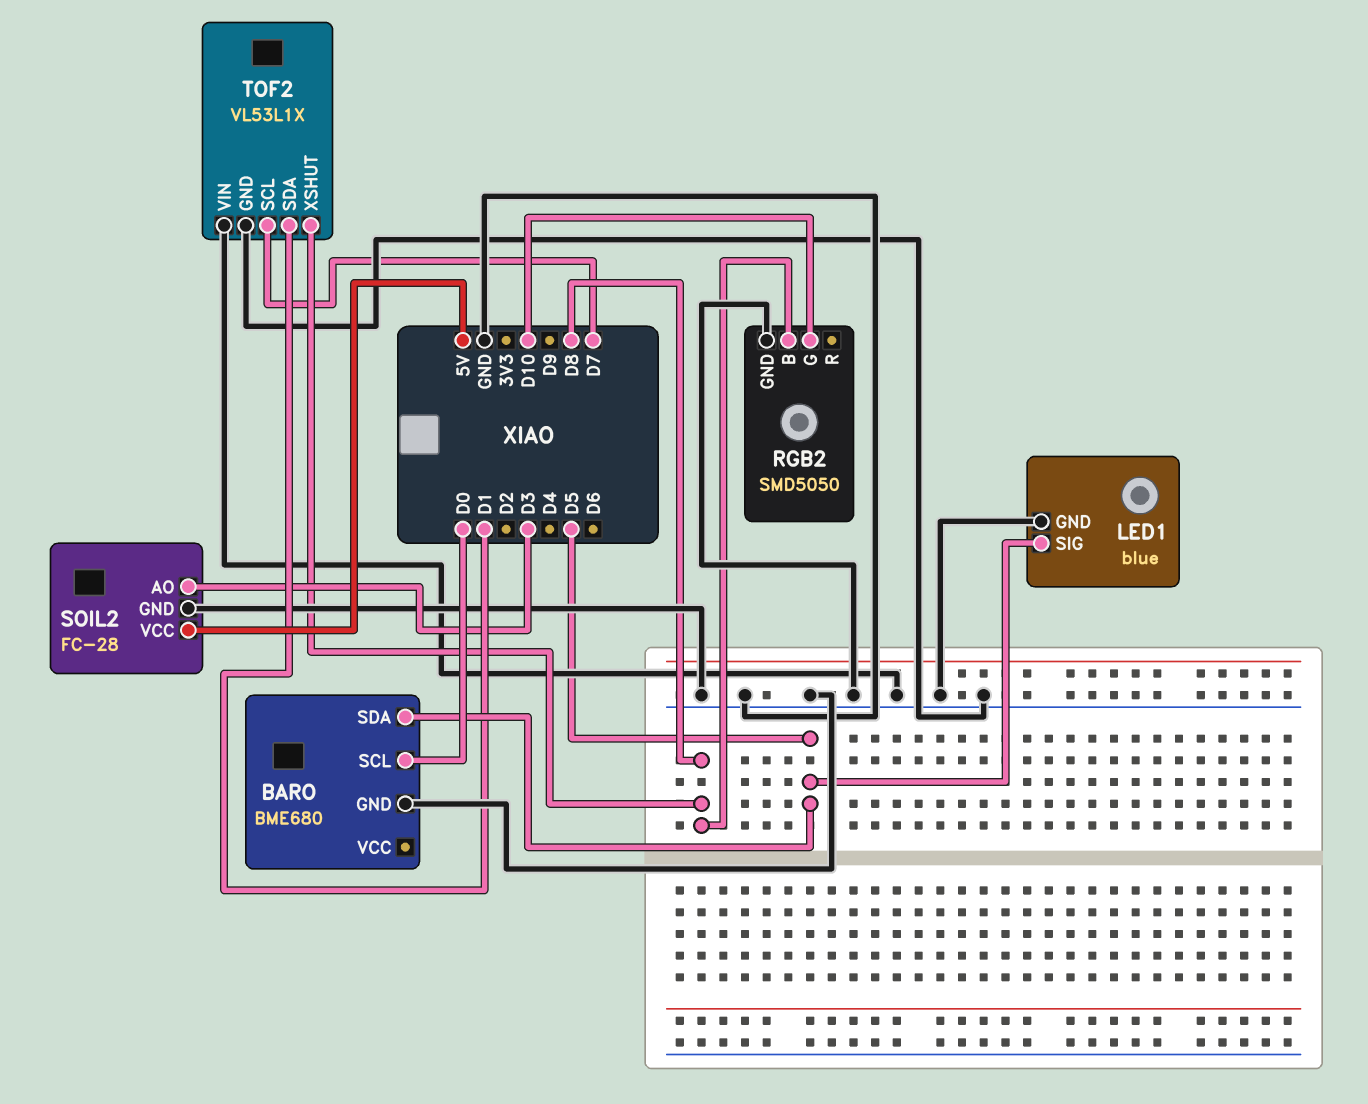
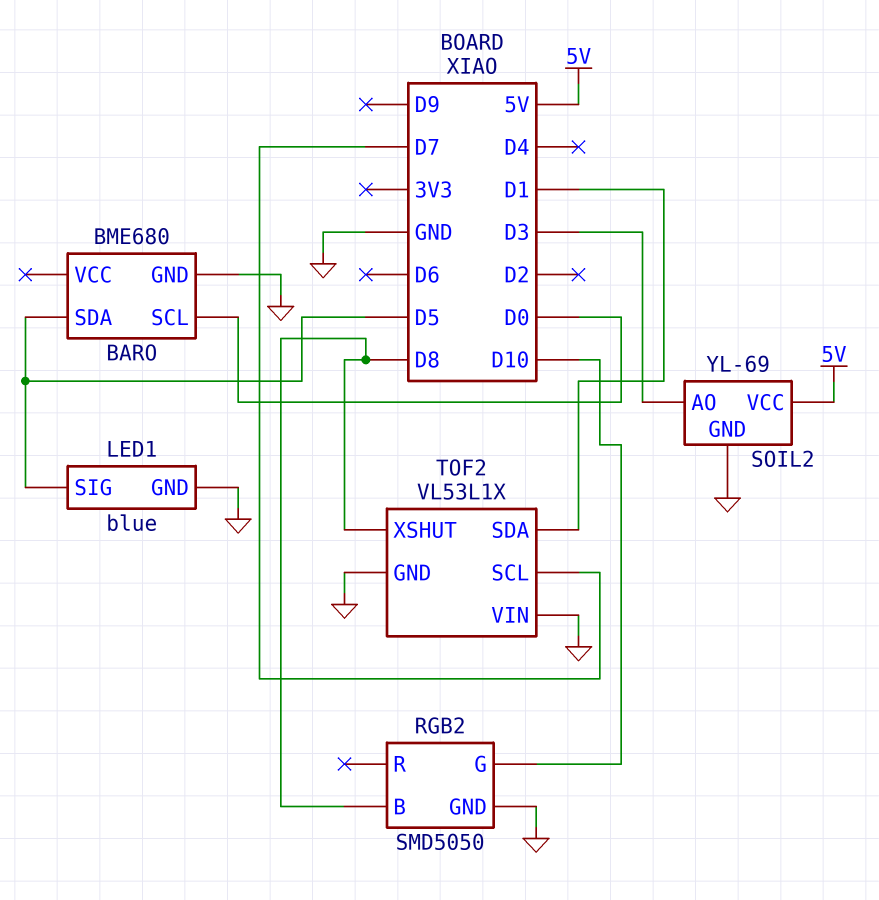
SOIL2: FC-28 -> YL-69

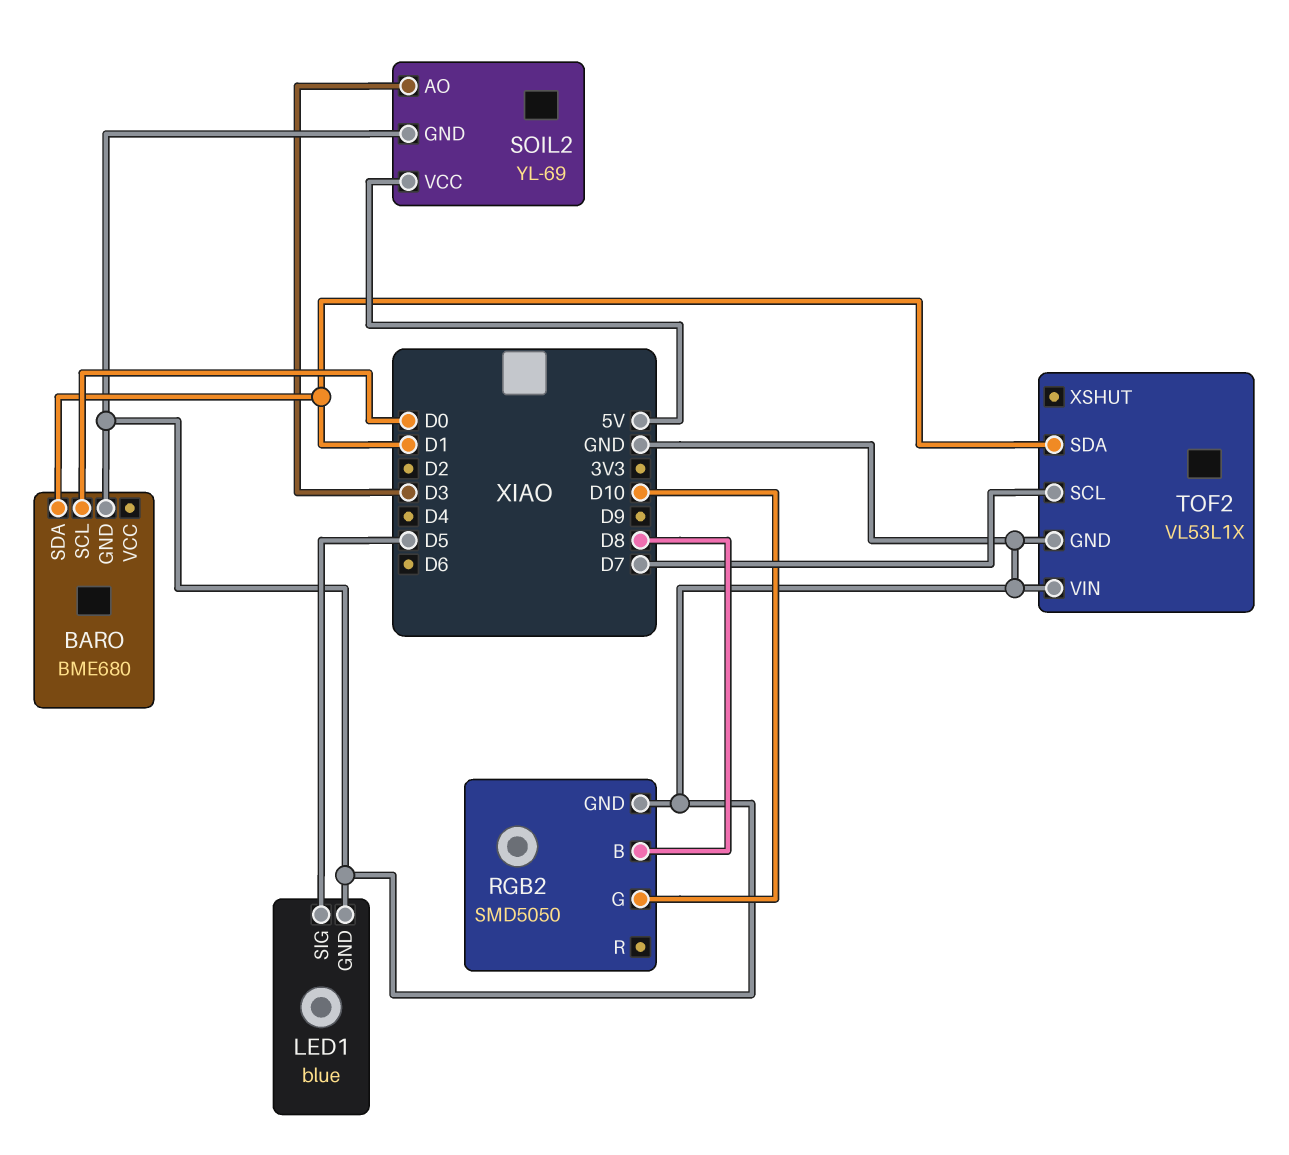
BARO pin SDA: D5 -> D1
TOF2 pin XSHUT: D8 -> none

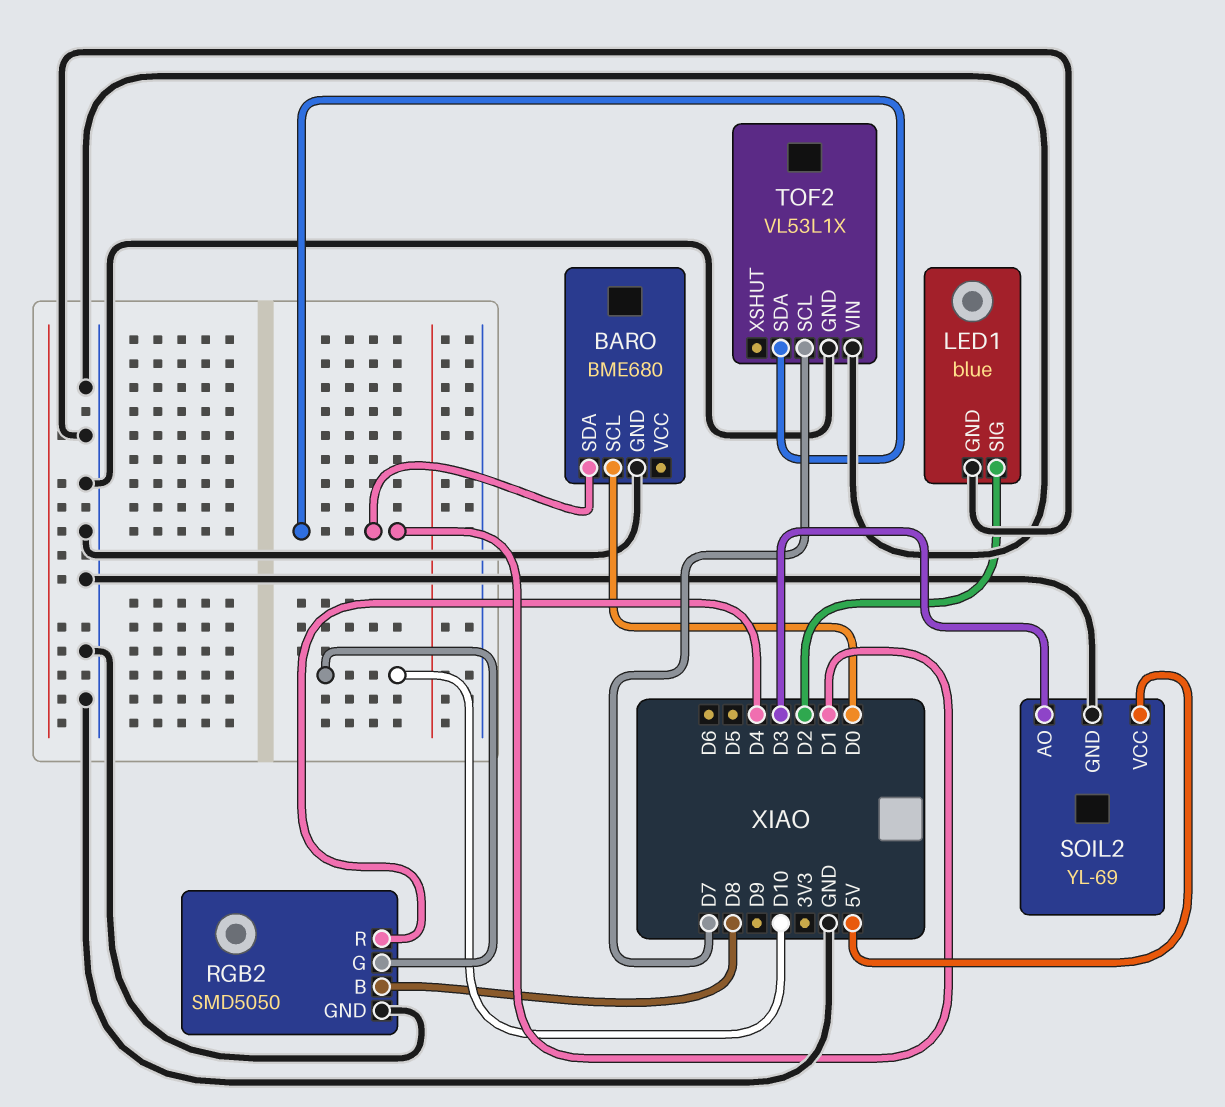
LED1 pin SIG: D5 -> D2
RGB2 pin R: none -> D4

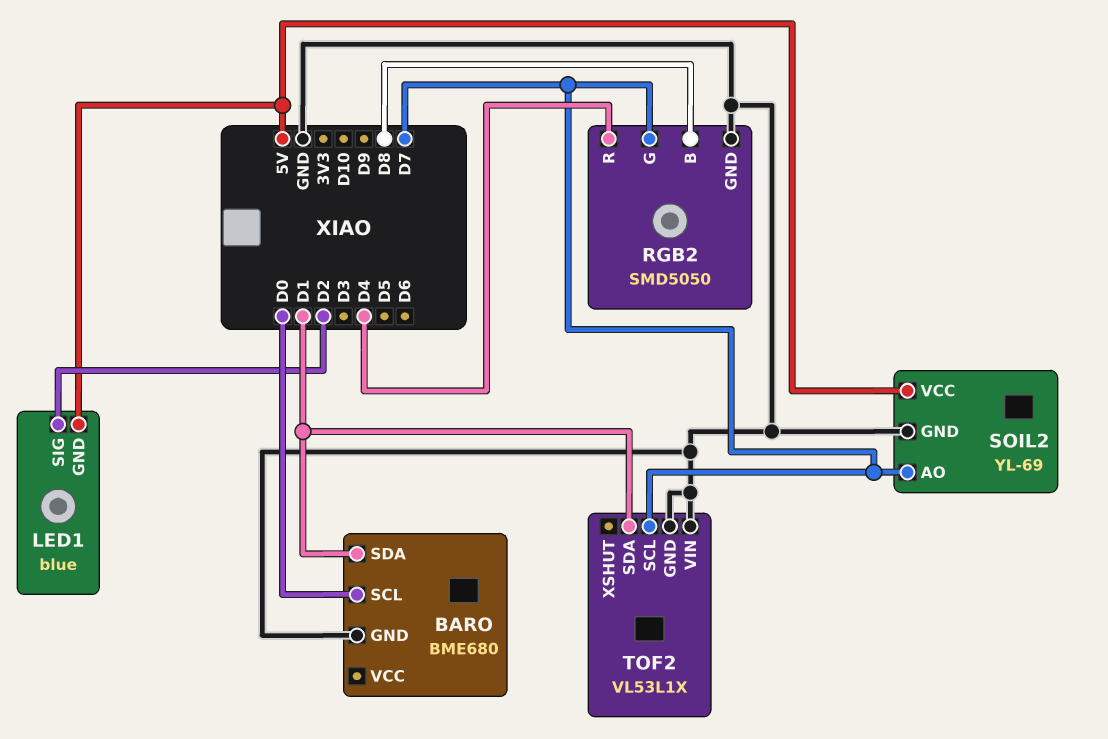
LED1 pin GND: GND -> 5V
RGB2 pin G: D10 -> D7
SOIL2 pin AO: D3 -> D7

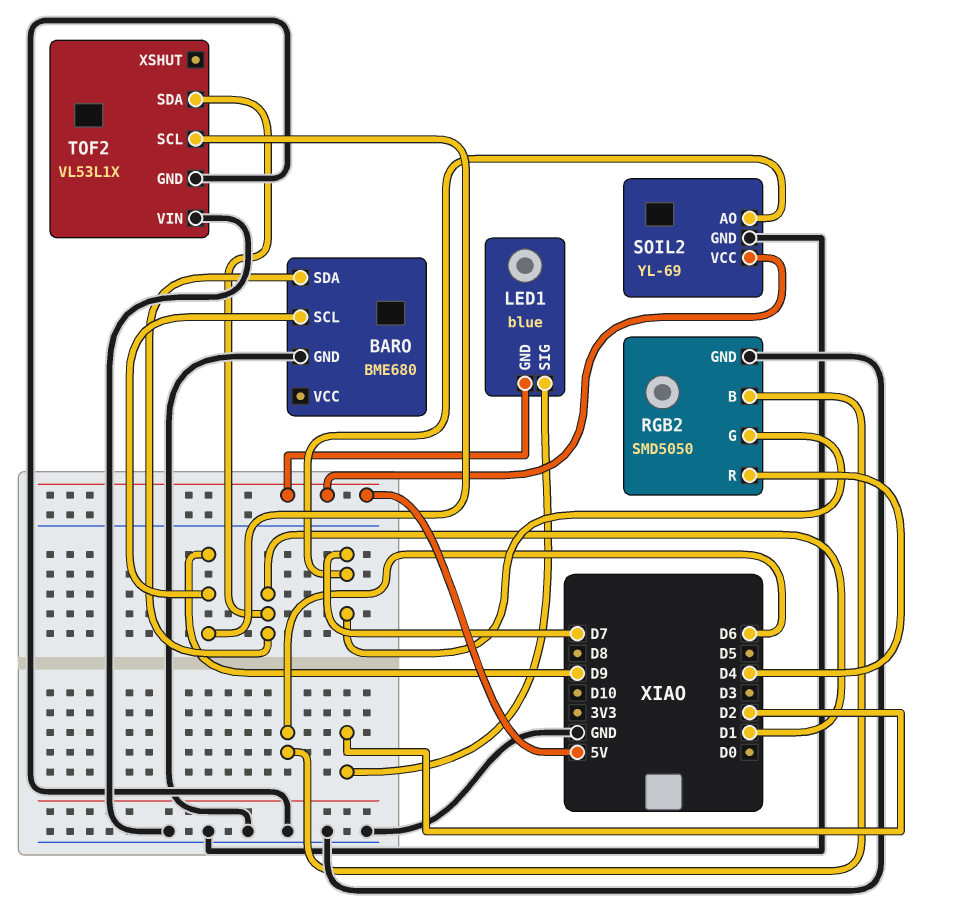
BARO pin SCL: D0 -> D9
RGB2 pin B: D8 -> D6
TOF2 pin SCL: D7 -> D9

